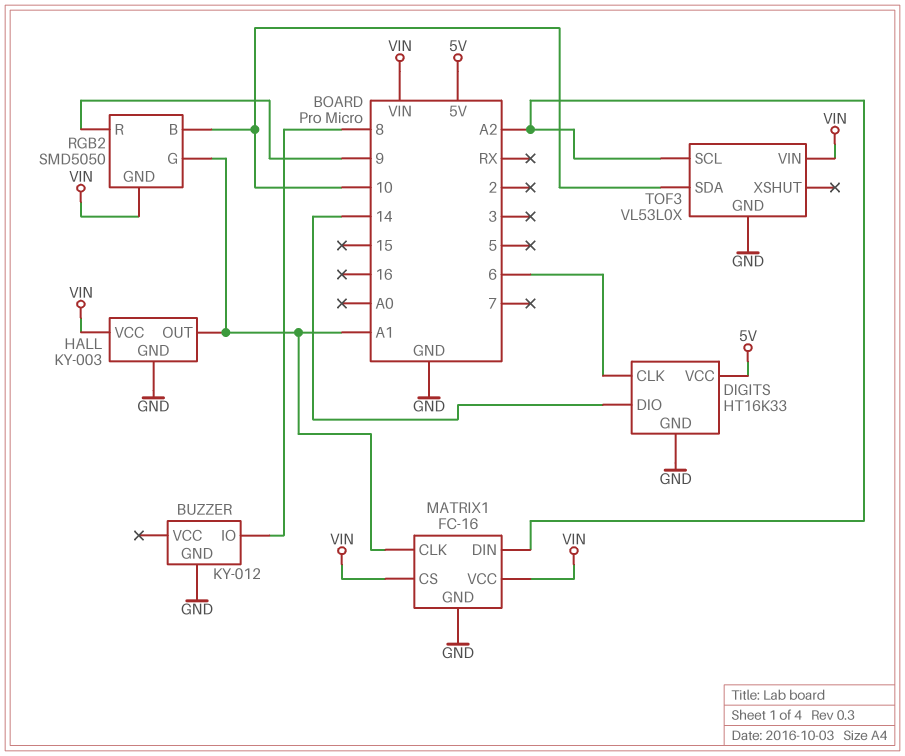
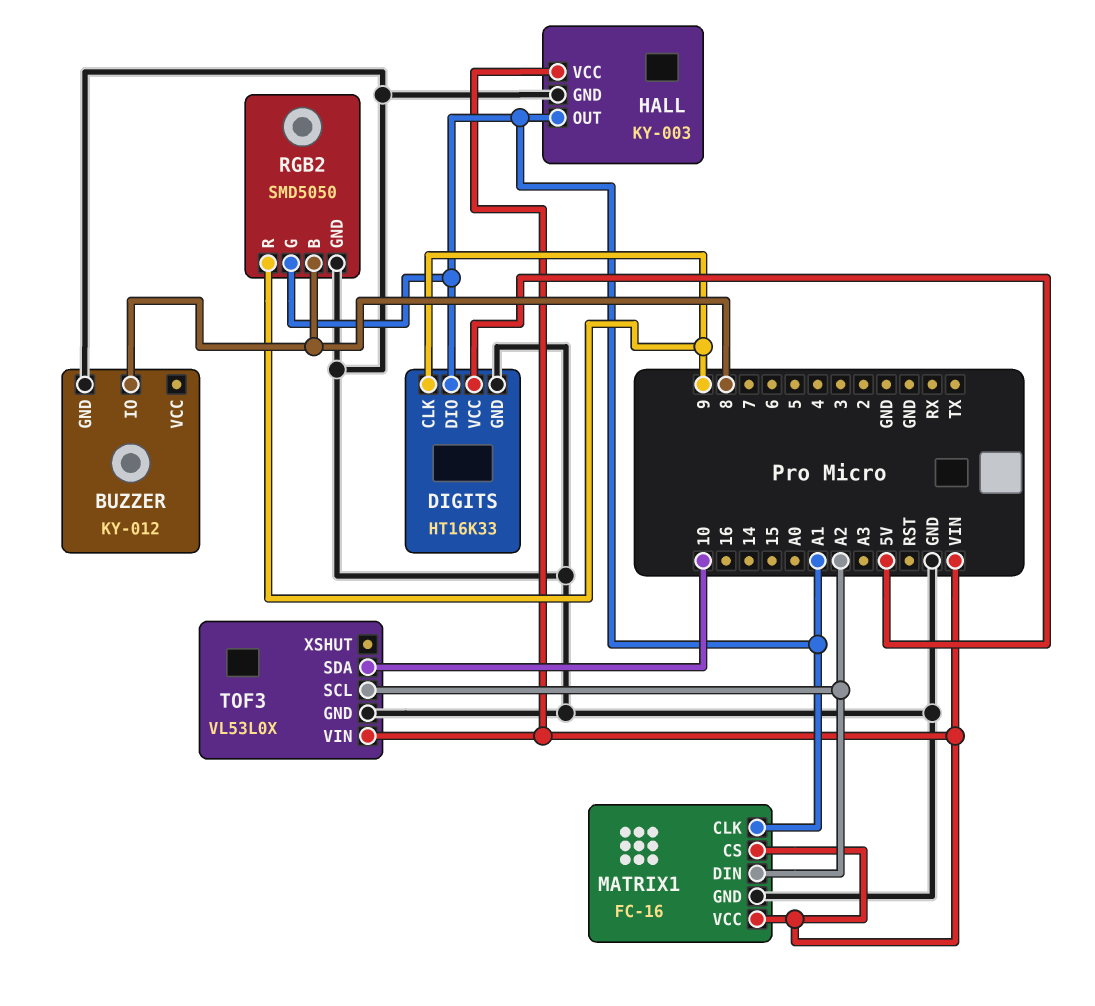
DIGITS pin CLK: 6 -> 9
DIGITS pin DIO: 14 -> A1
RGB2 pin B: 10 -> 8
RGB2 pin GND: VIN -> GND

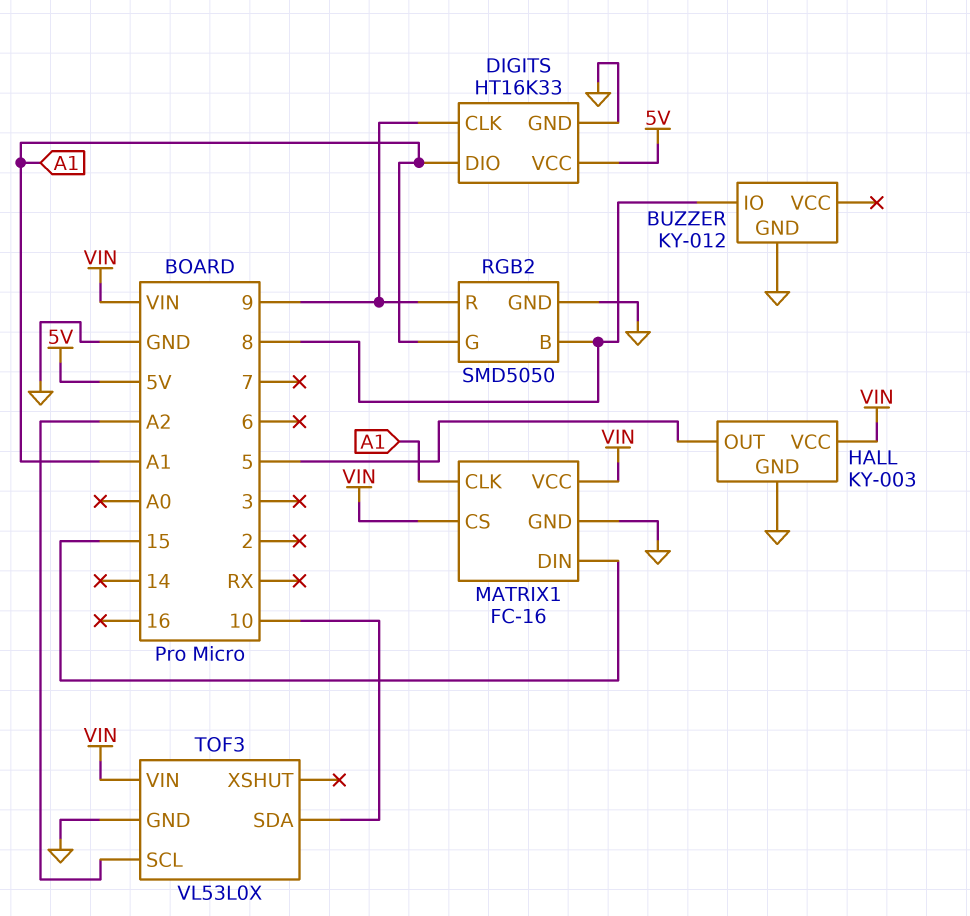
HALL pin OUT: A1 -> 5
MATRIX1 pin DIN: A2 -> 15

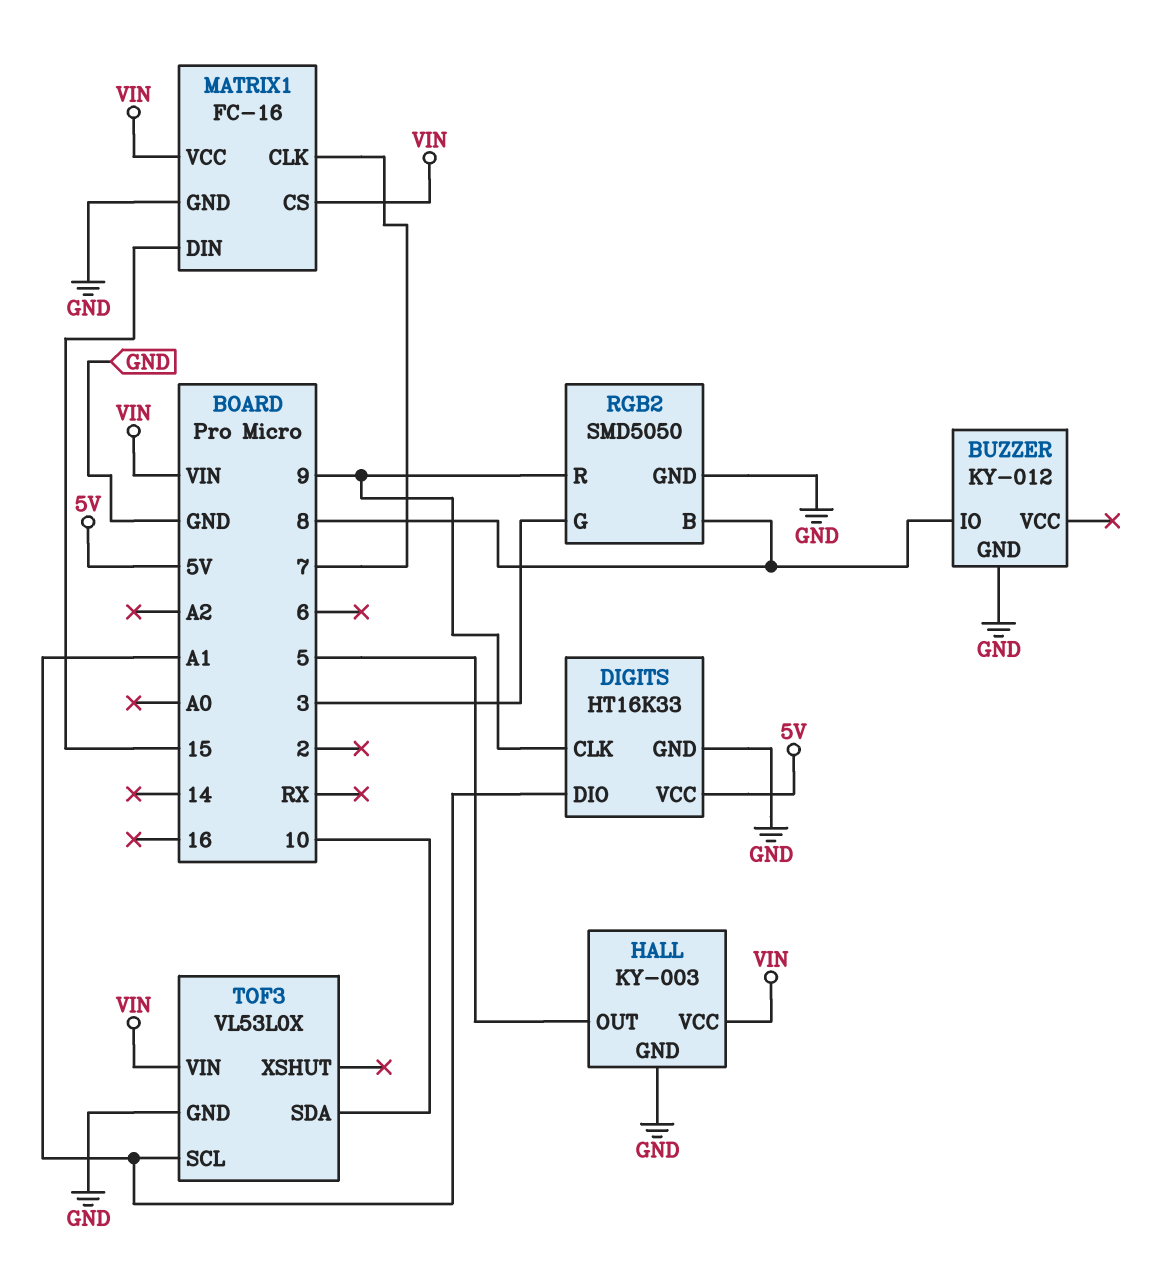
MATRIX1 pin CLK: A1 -> 7
RGB2 pin G: A1 -> 3
TOF3 pin SCL: A2 -> A1

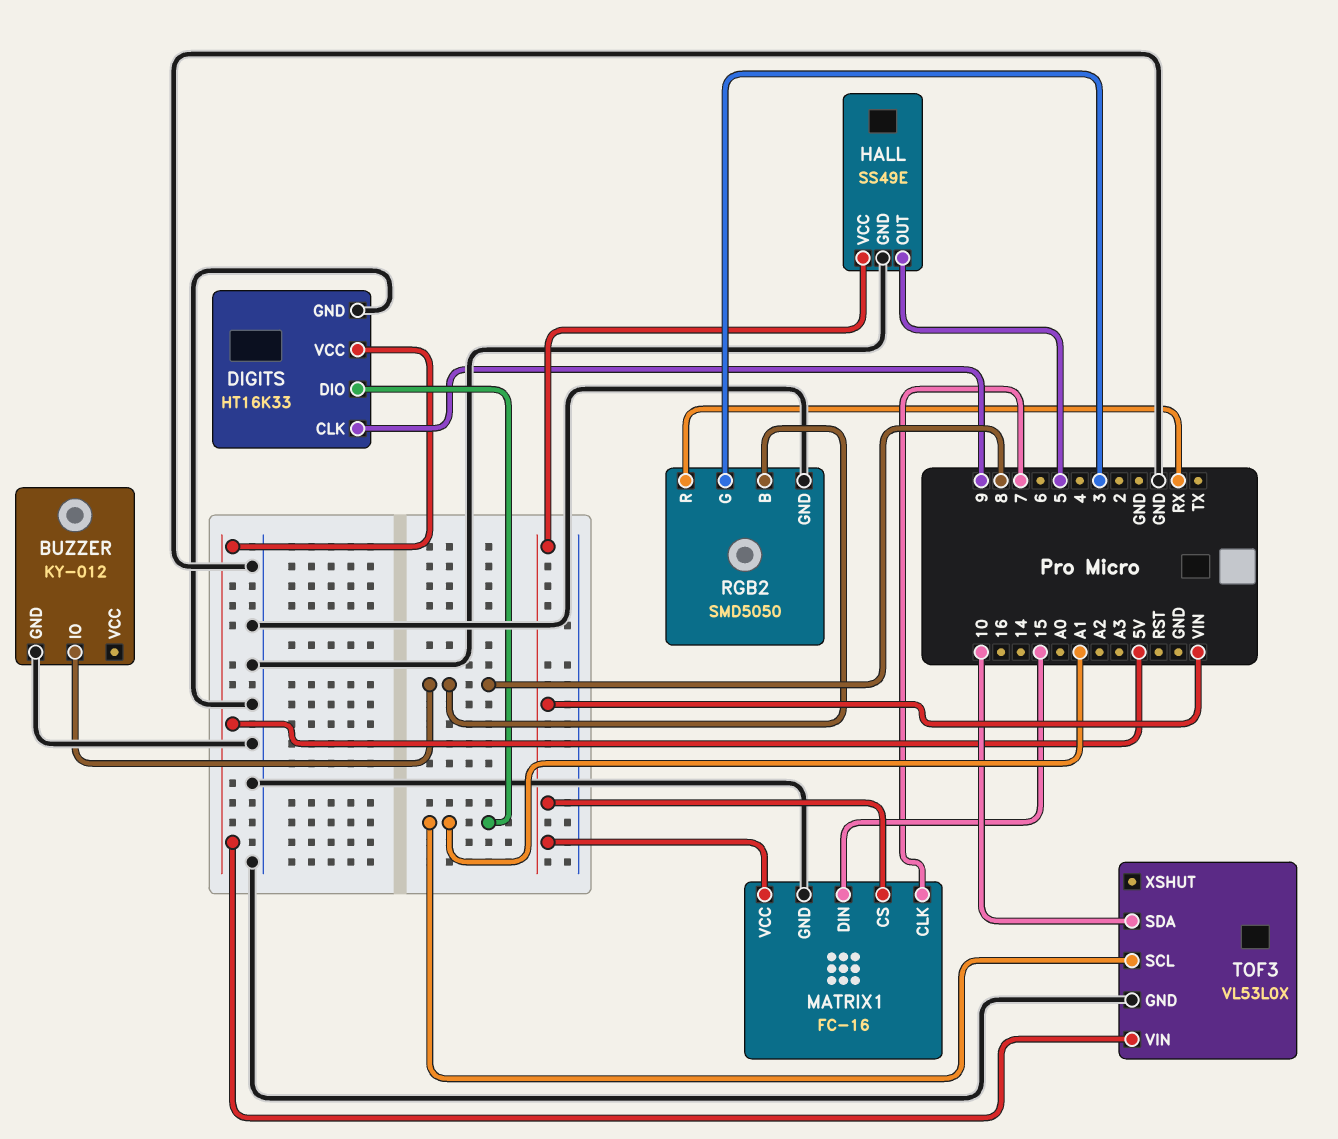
HALL: KY-003 -> SS49E
RGB2 pin R: 9 -> RX
TOF3 pin VIN: VIN -> 5V

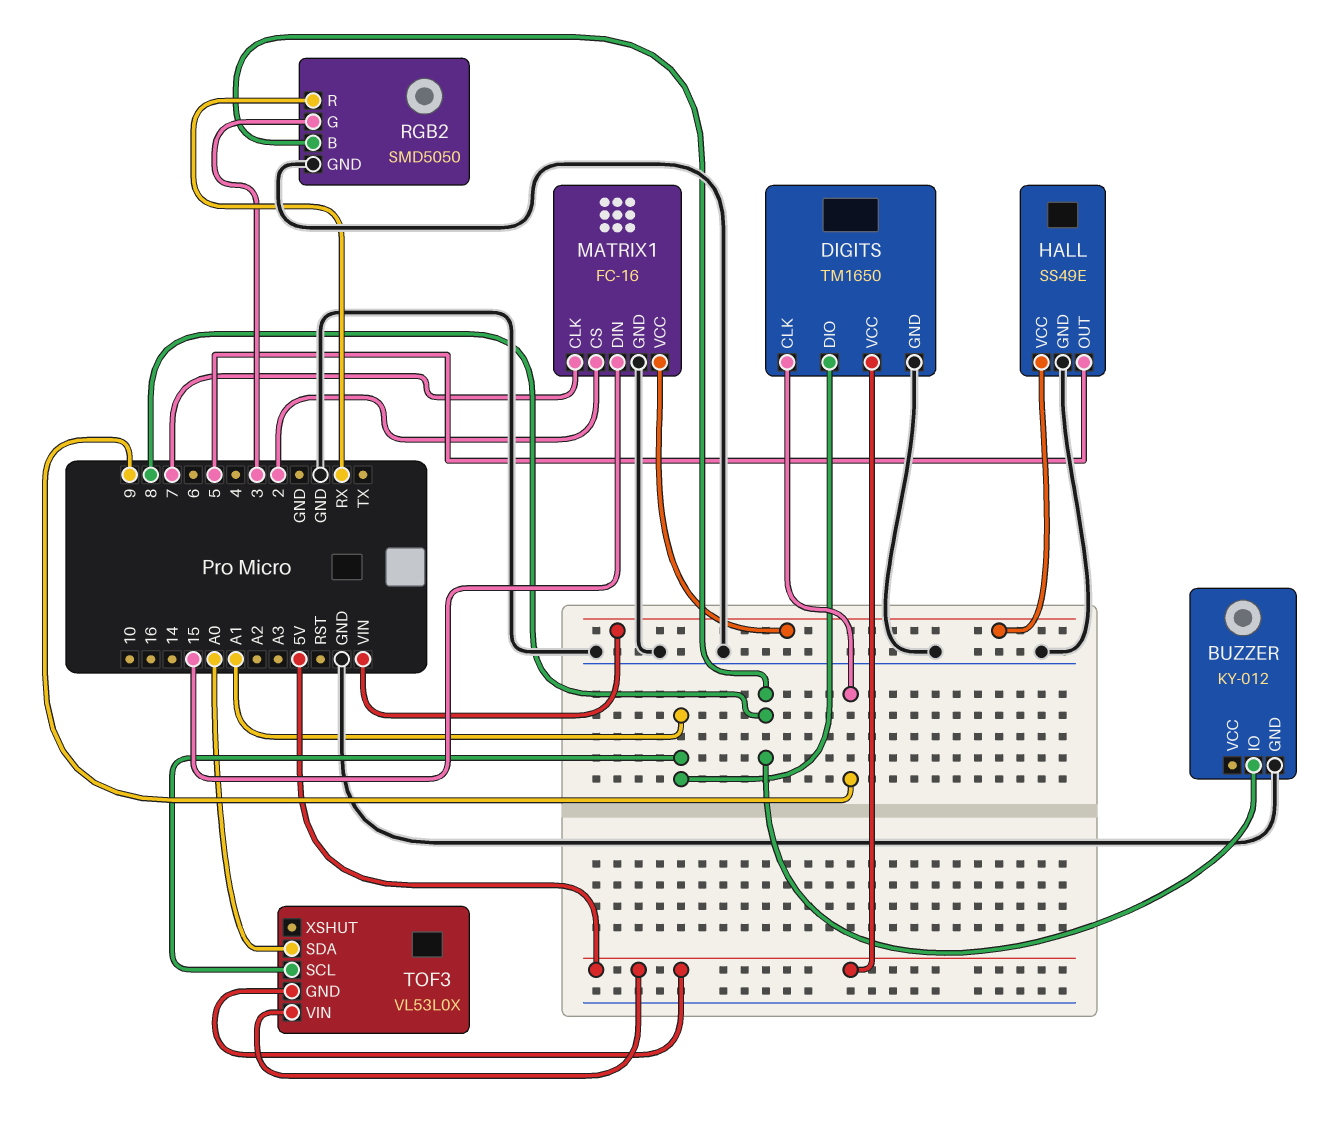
DIGITS: HT16K33 -> TM1650
MATRIX1 pin CS: VIN -> 2
TOF3 pin GND: GND -> 5V
TOF3 pin SDA: 10 -> A0

